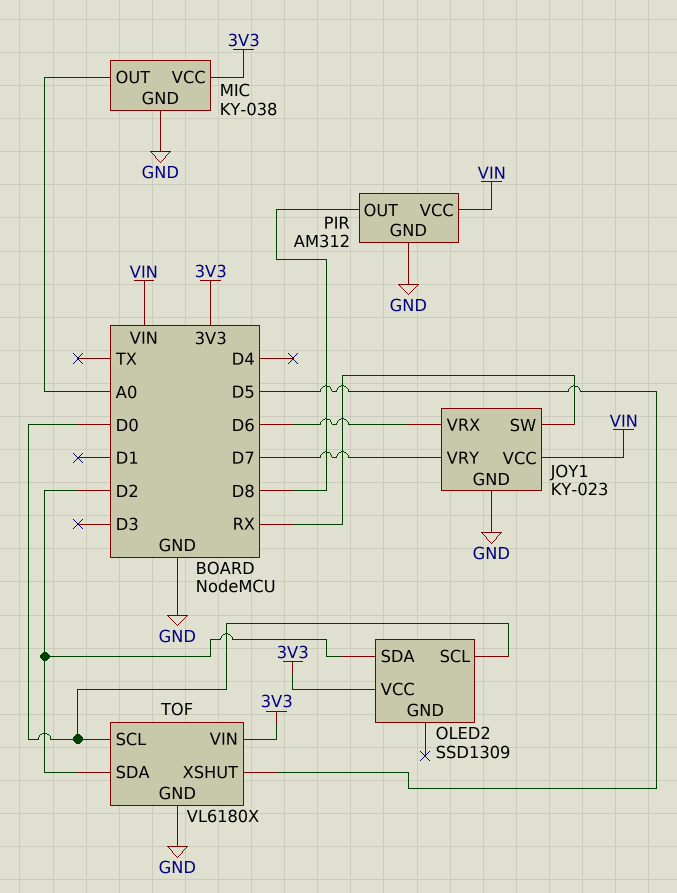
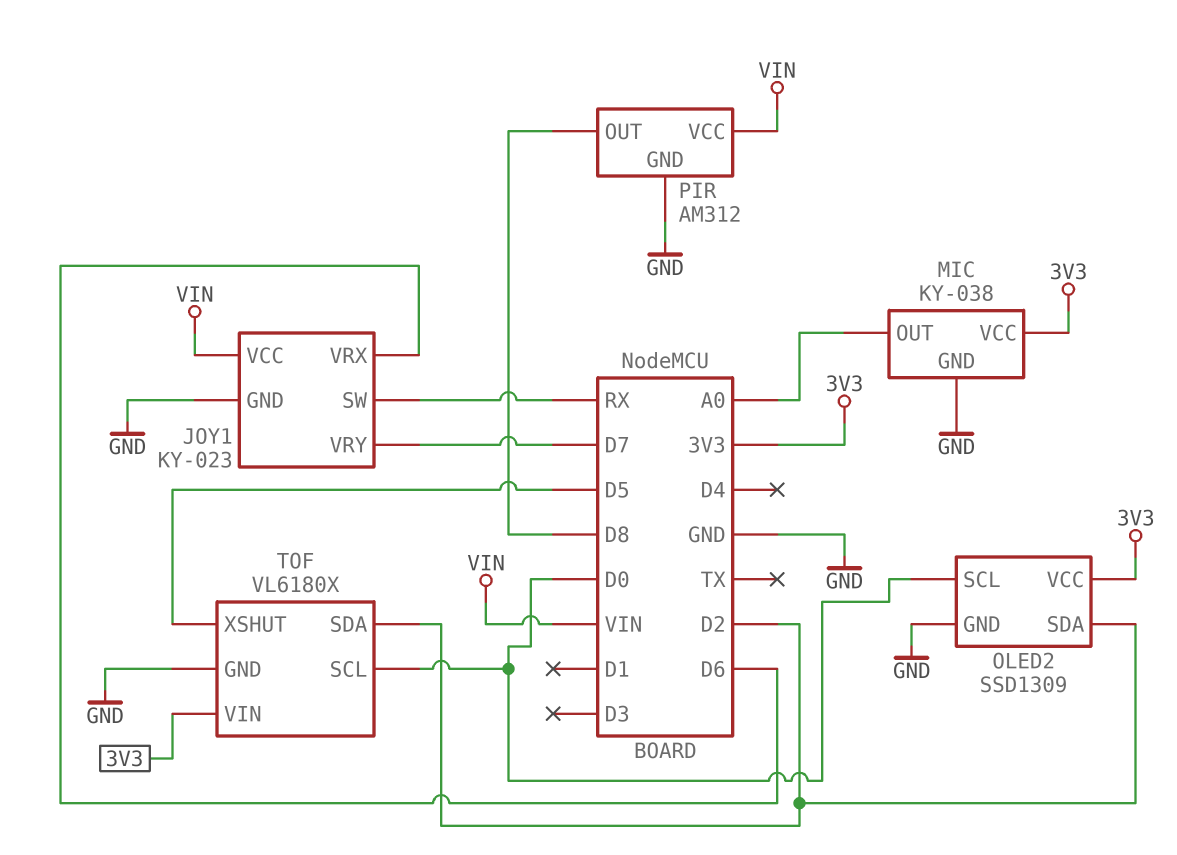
OLED2 pin GND: none -> GND

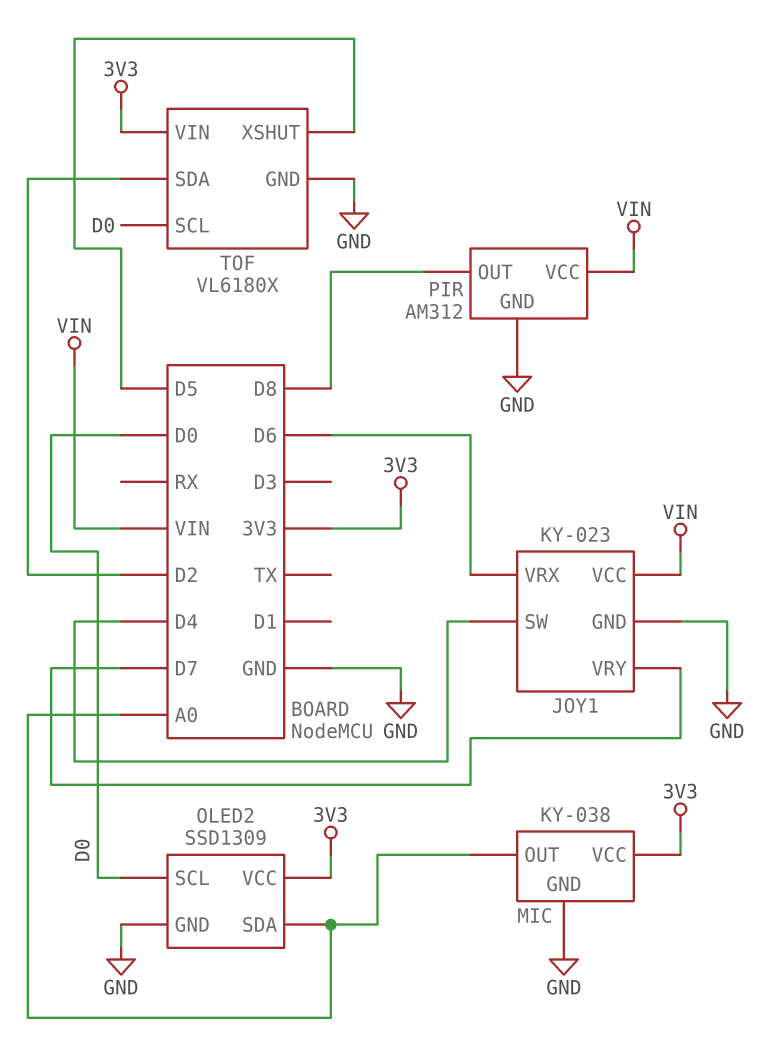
JOY1 pin SW: RX -> D4
OLED2 pin SDA: D2 -> A0

